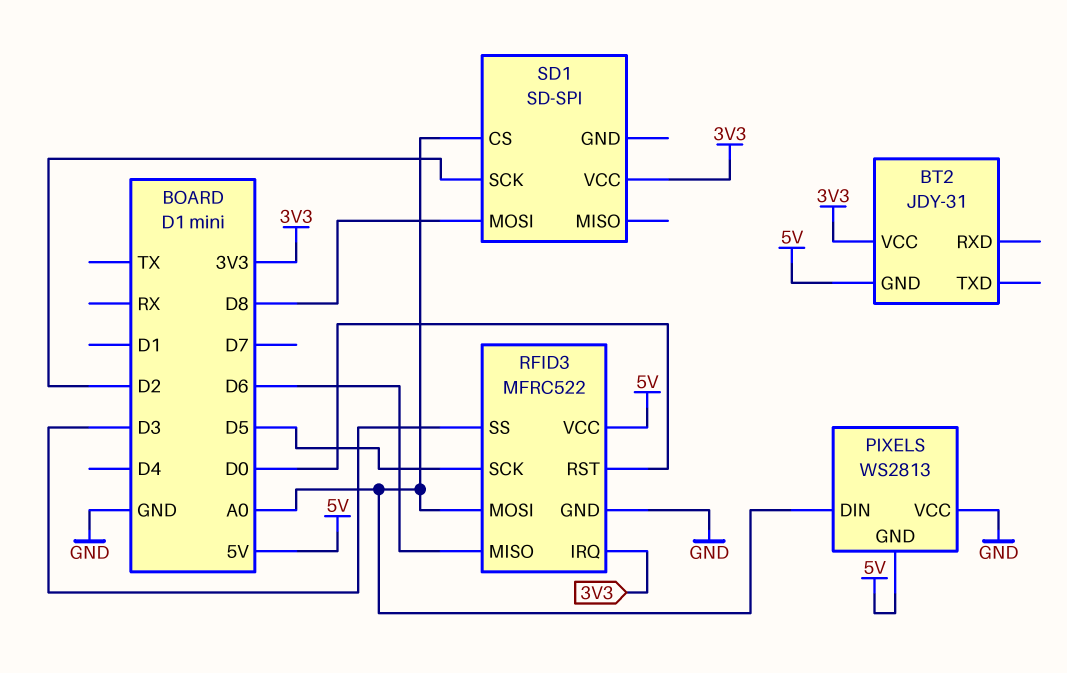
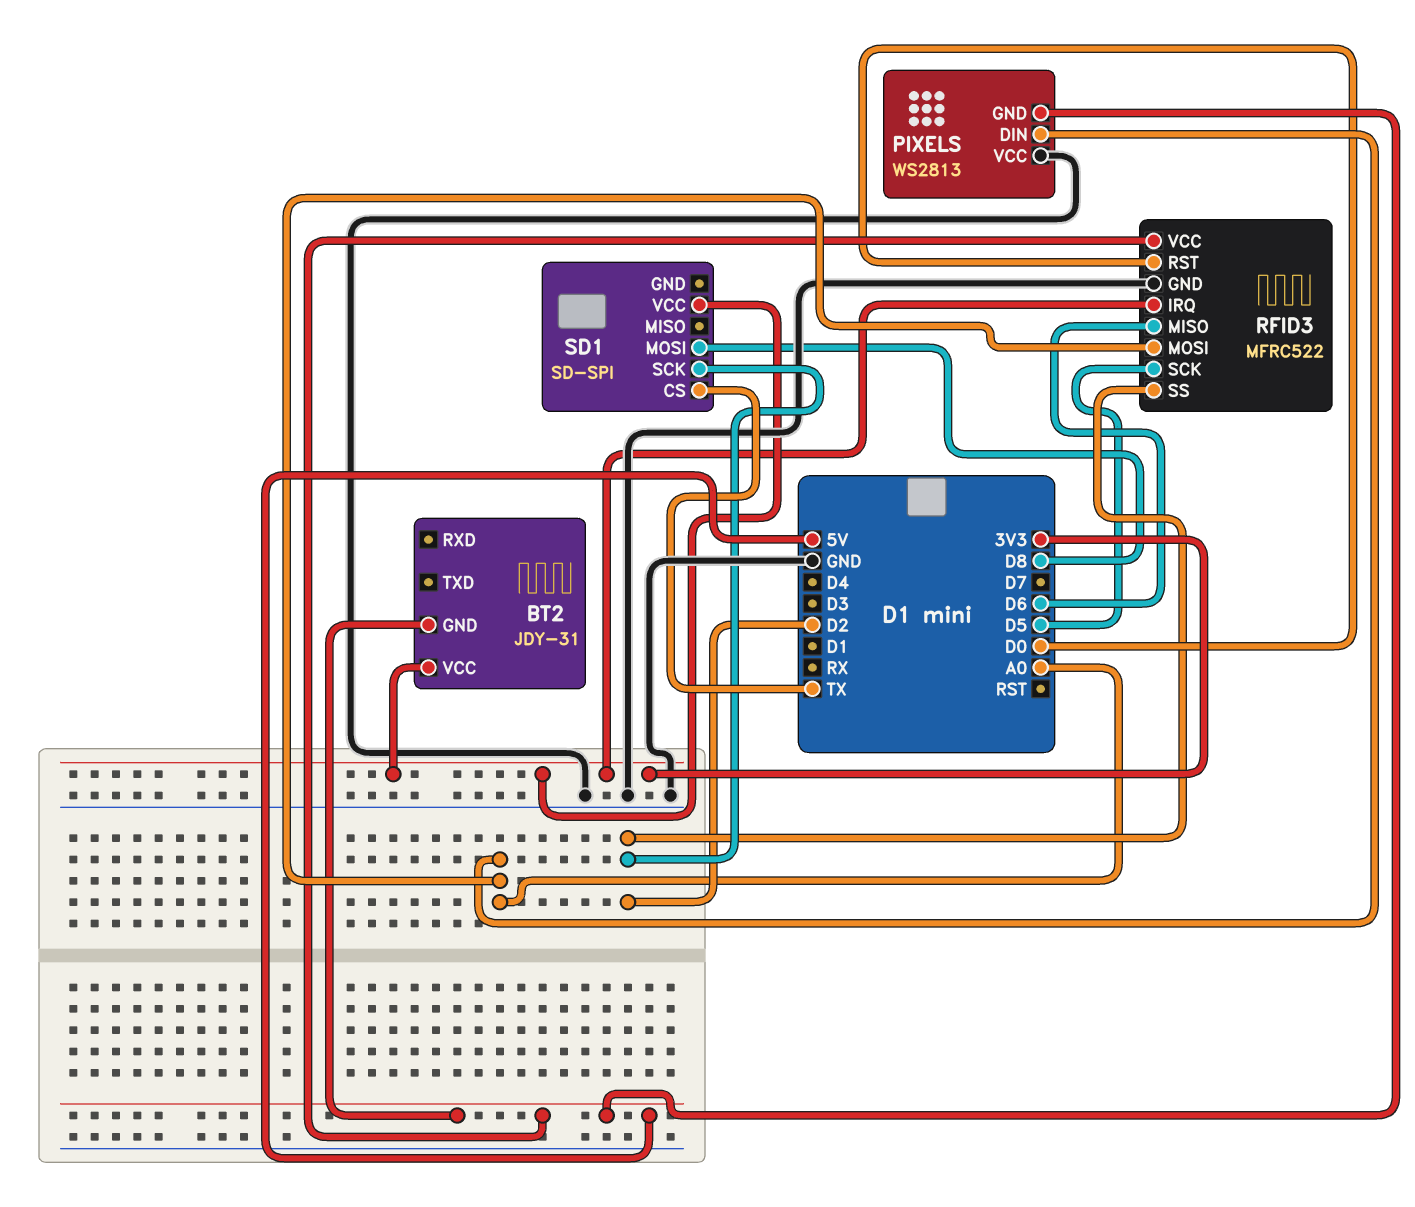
RFID3 pin SS: D3 -> D2
SD1 pin CS: A0 -> TX

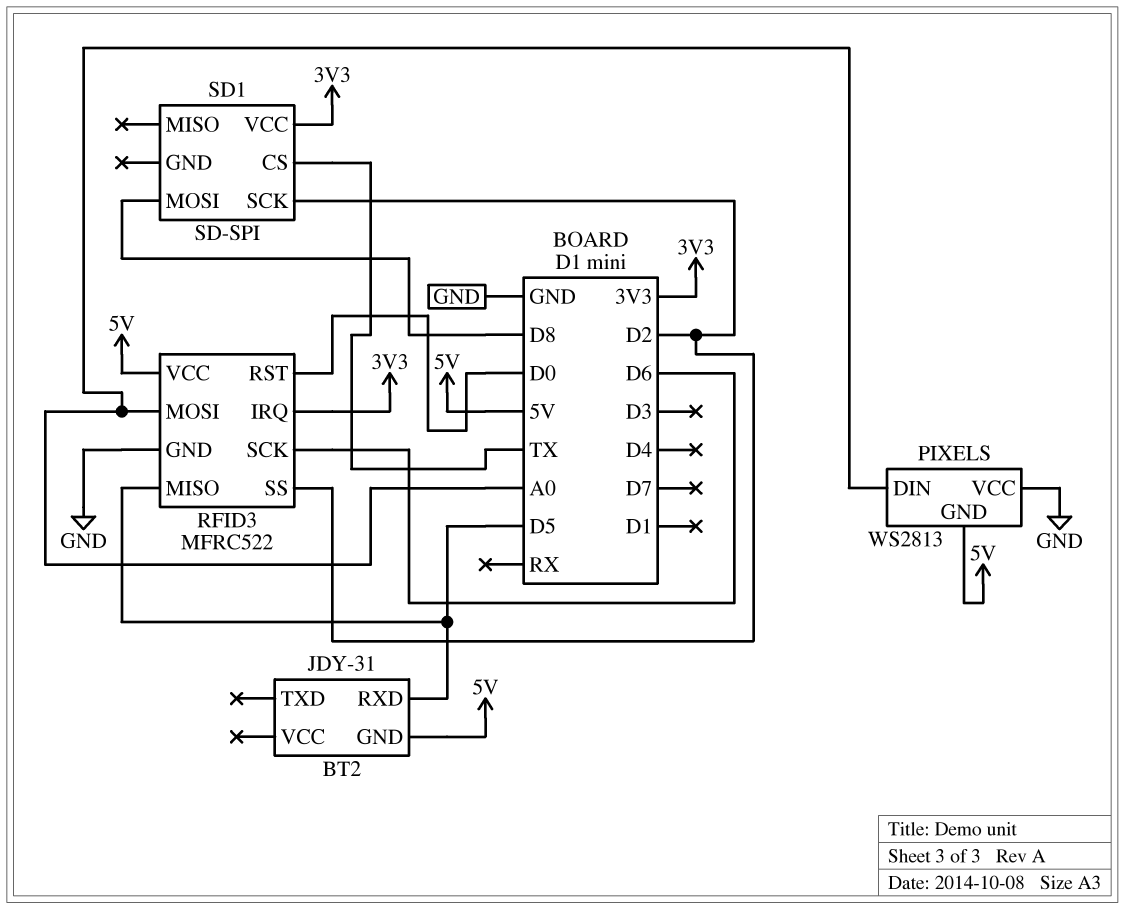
BT2 pin RXD: none -> D5
BT2 pin VCC: 3V3 -> none
RFID3 pin MISO: D6 -> D5
RFID3 pin SCK: D5 -> D6

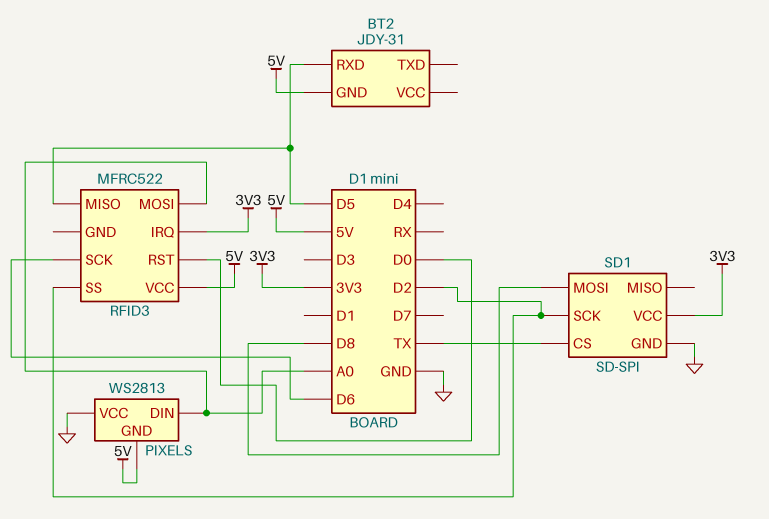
RFID3 pin GND: GND -> none
SD1 pin GND: none -> GND

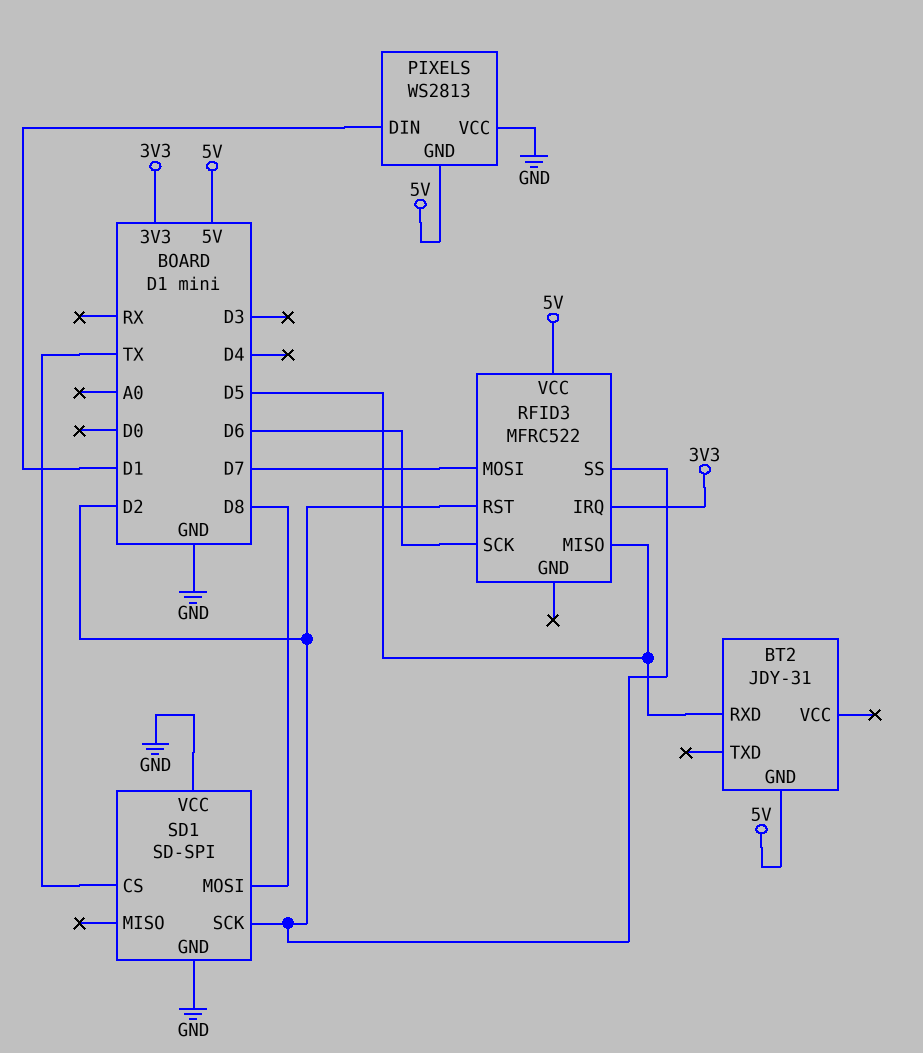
PIXELS pin DIN: A0 -> D1
RFID3 pin MOSI: A0 -> D7
RFID3 pin RST: D0 -> D2
SD1 pin VCC: 3V3 -> GND

